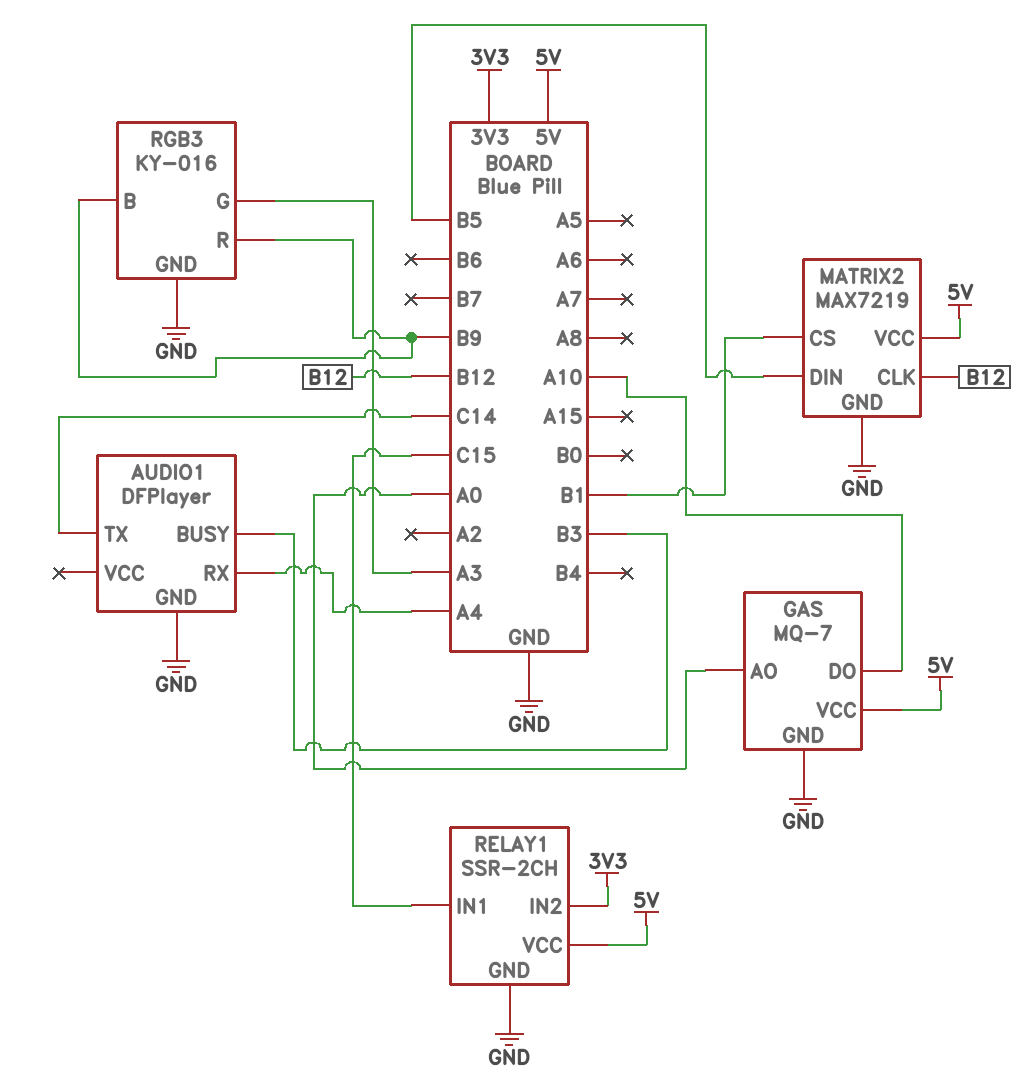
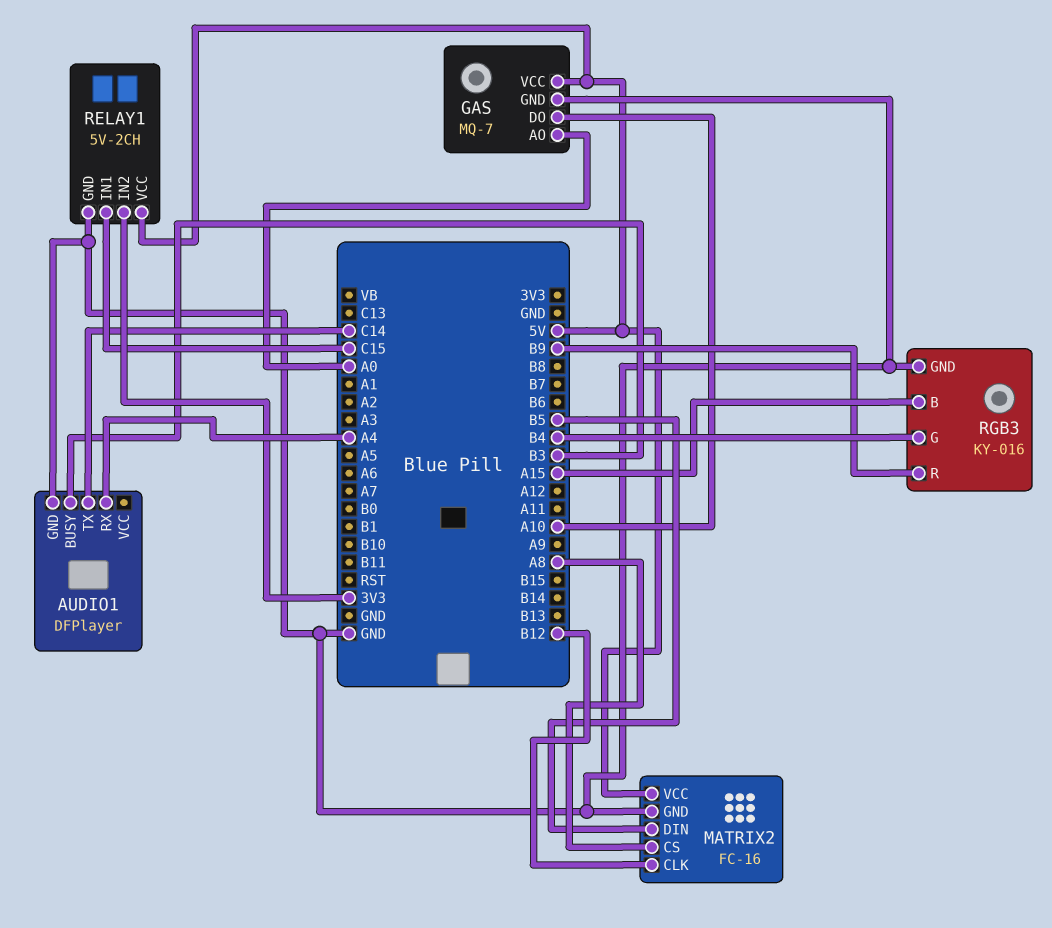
MATRIX2: MAX7219 -> FC-16
MATRIX2 pin CS: B1 -> A8
RELAY1: SSR-2CH -> 5V-2CH
RGB3 pin B: B9 -> A15
RGB3 pin G: A3 -> B4

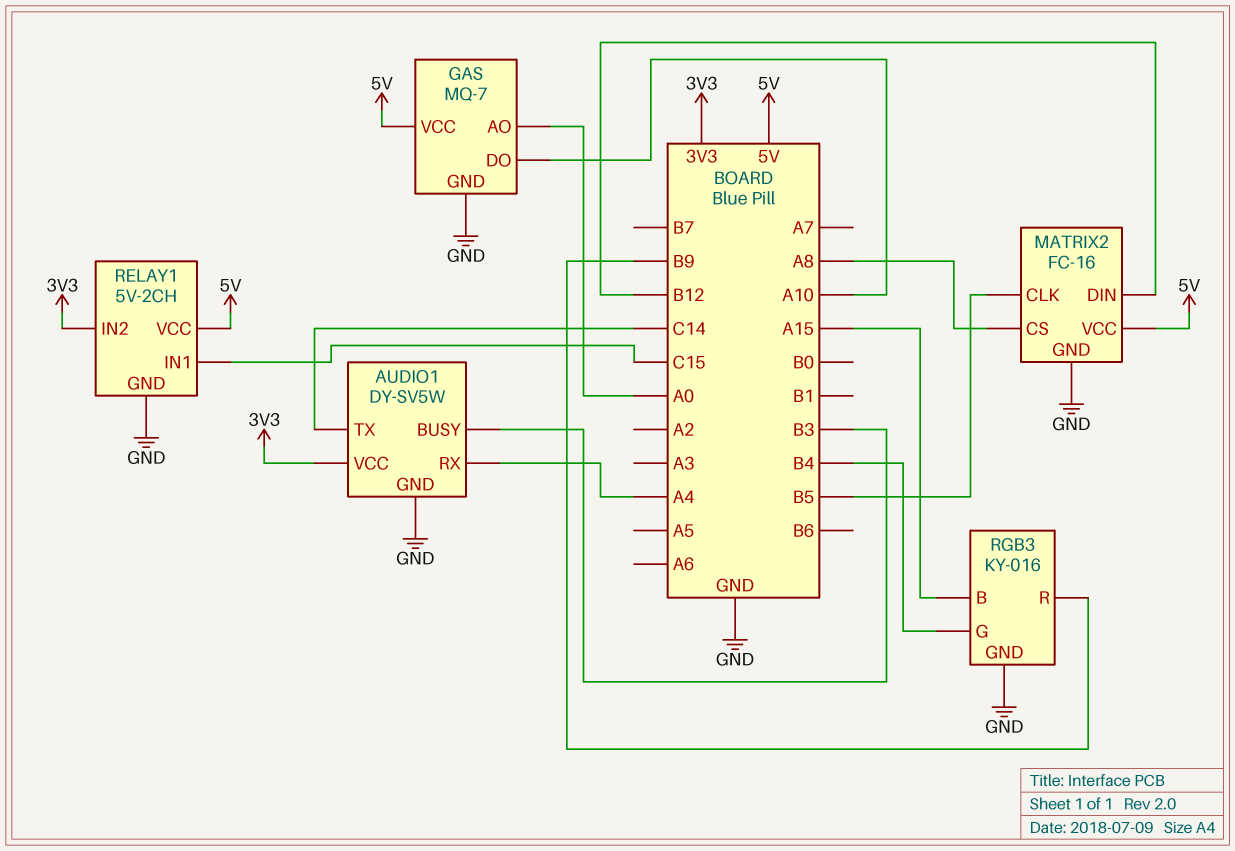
AUDIO1: DFPlayer -> DY-SV5W
AUDIO1 pin VCC: none -> 3V3
MATRIX2 pin CLK: B12 -> B5
MATRIX2 pin DIN: B5 -> B12

